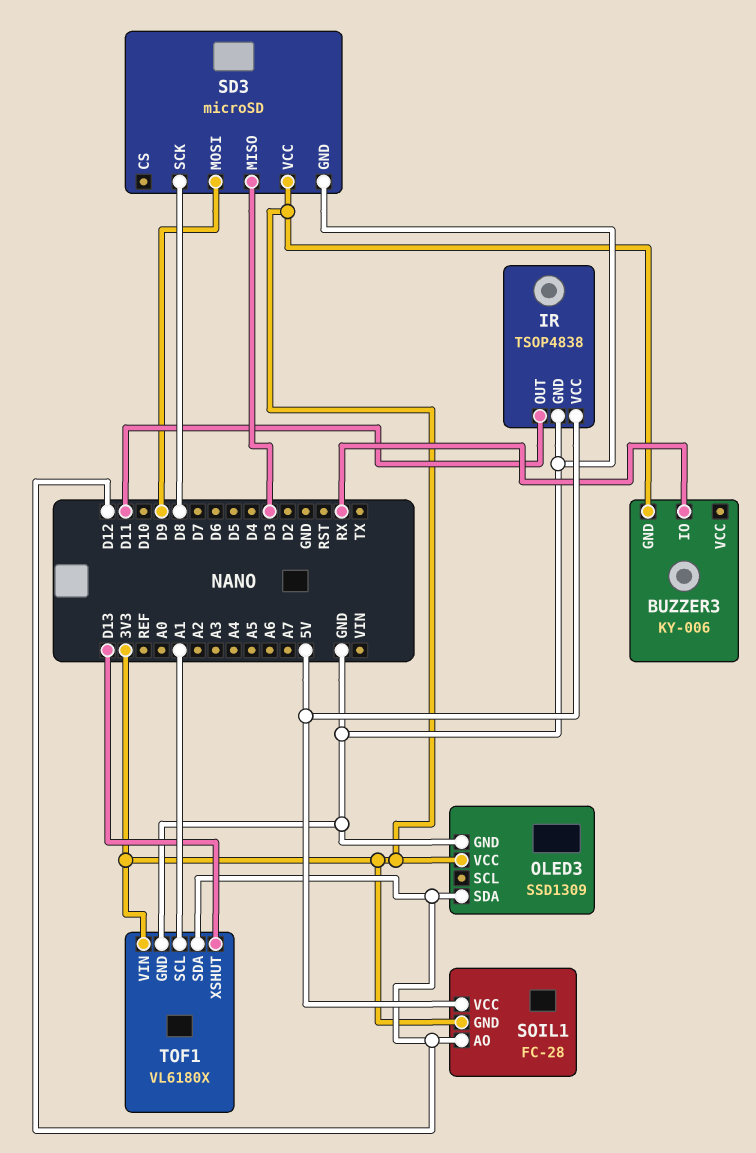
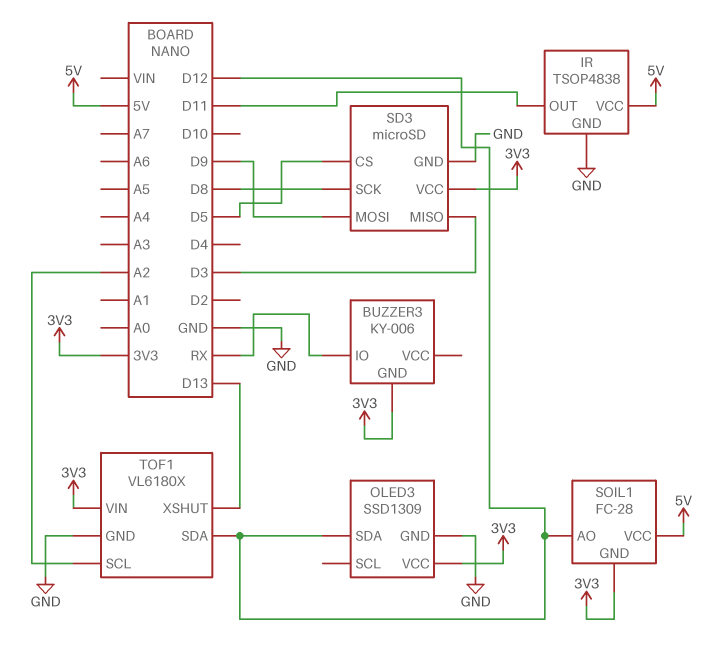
SD3 pin CS: none -> D5
TOF1 pin SCL: A1 -> A2

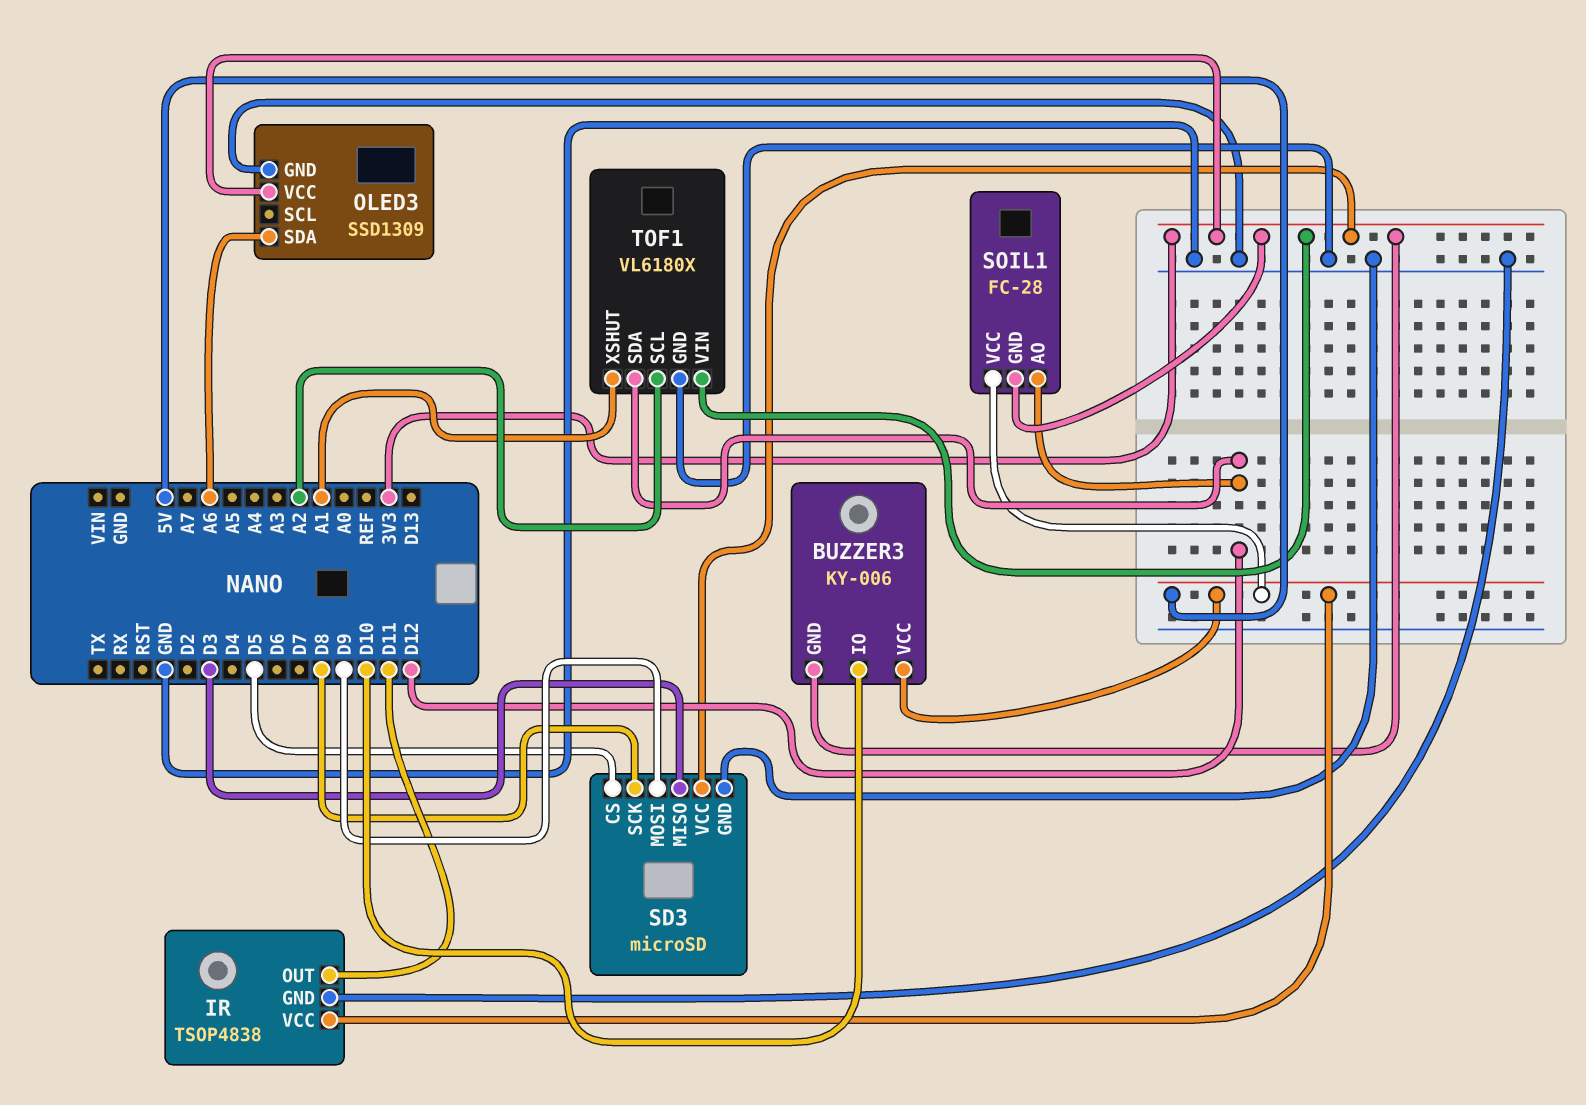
BUZZER3 pin IO: RX -> D10
BUZZER3 pin VCC: none -> 5V
OLED3 pin SDA: D12 -> A6
TOF1 pin XSHUT: D13 -> A1

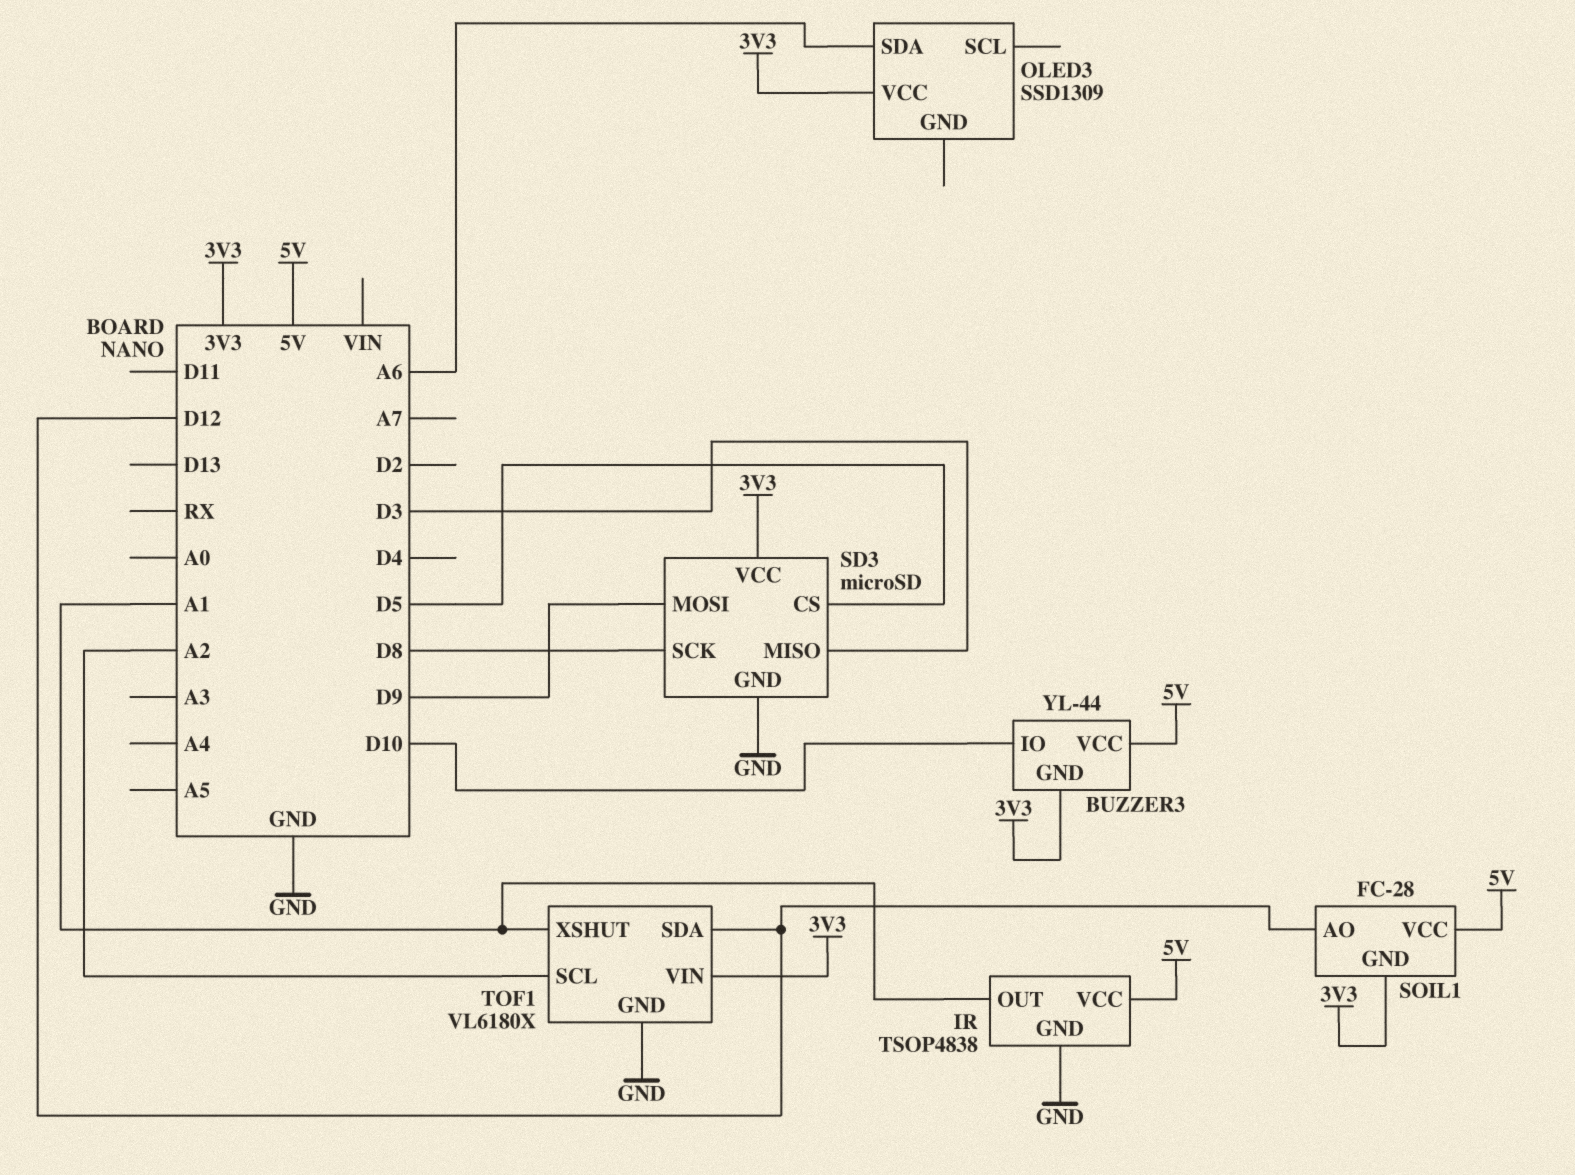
BUZZER3: KY-006 -> YL-44
IR pin OUT: D11 -> A1
OLED3 pin GND: GND -> none

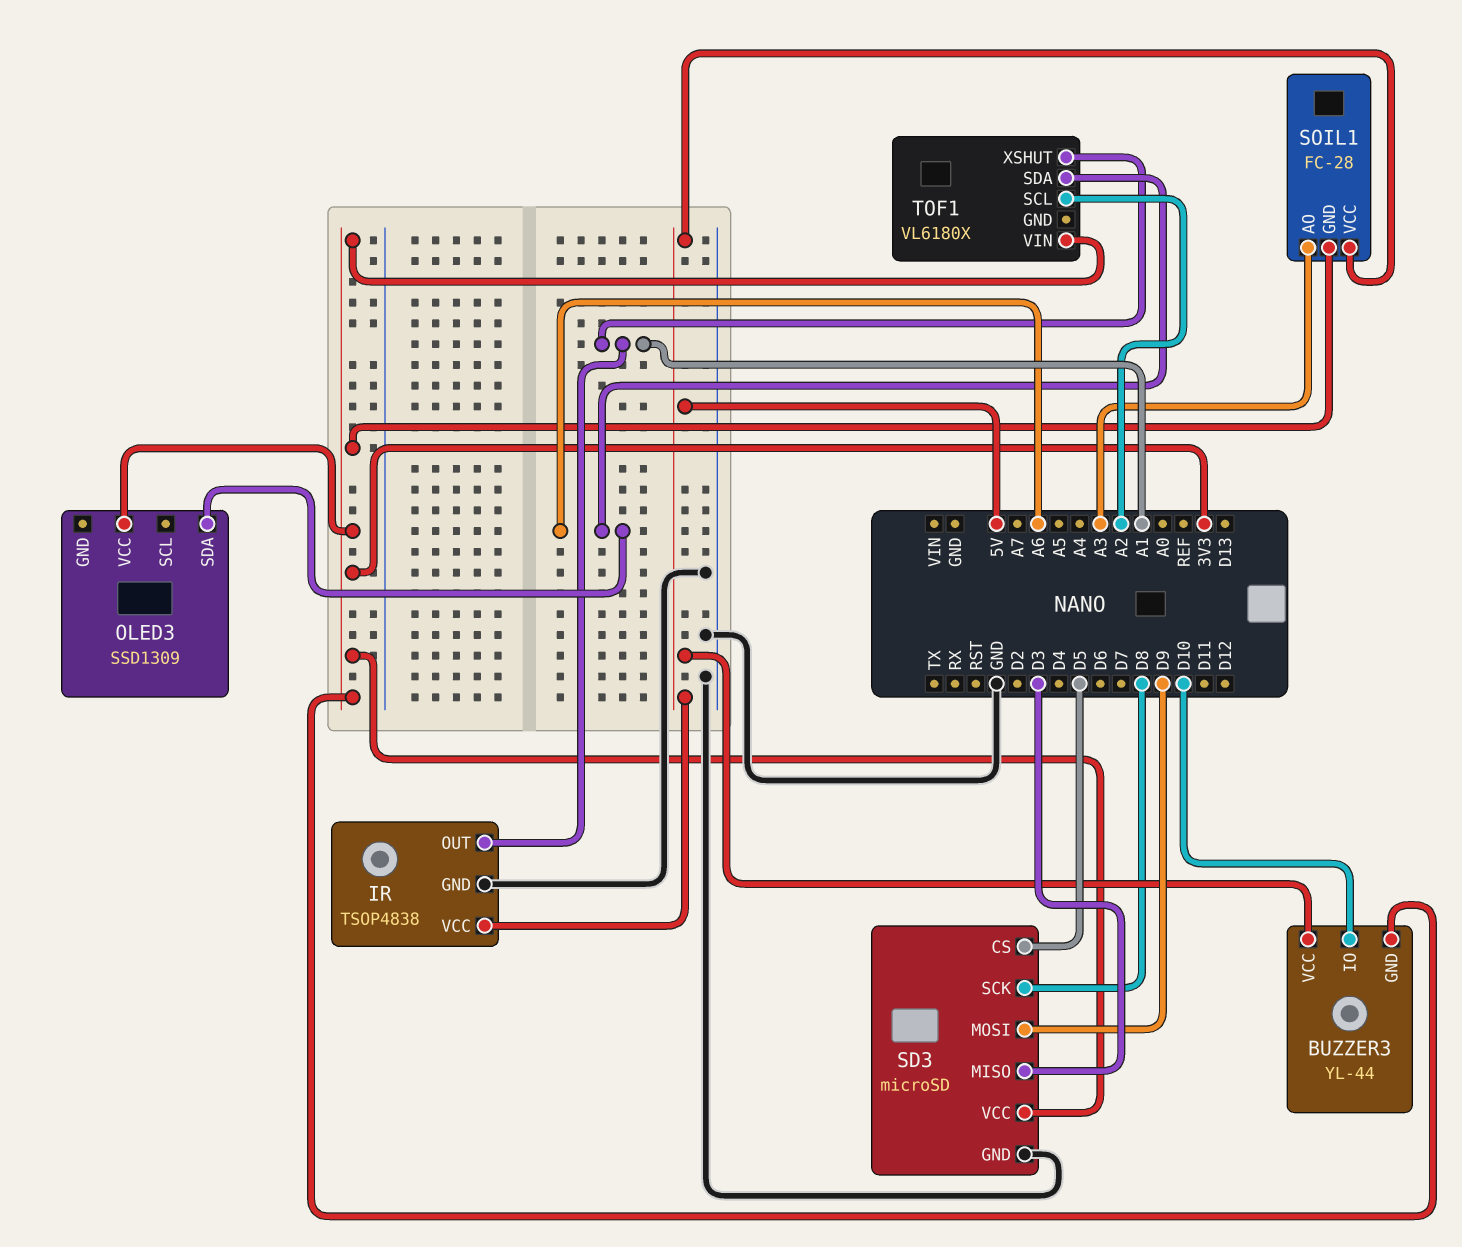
SOIL1 pin AO: D12 -> A3
TOF1 pin GND: GND -> none
TOF1 pin SDA: D12 -> A6

